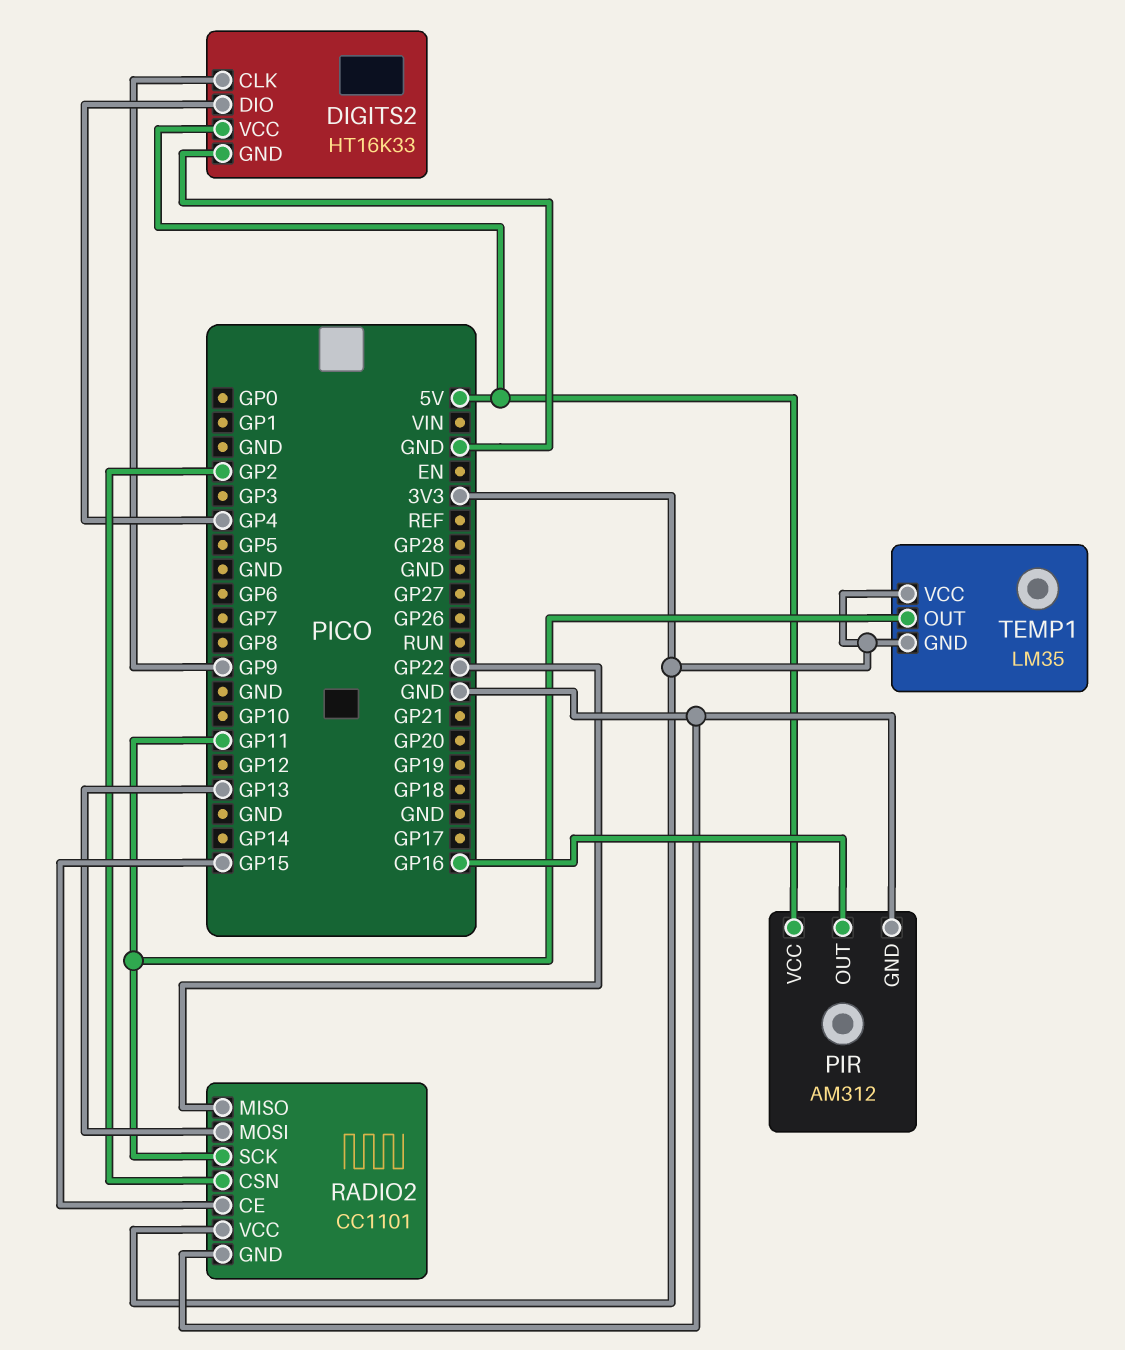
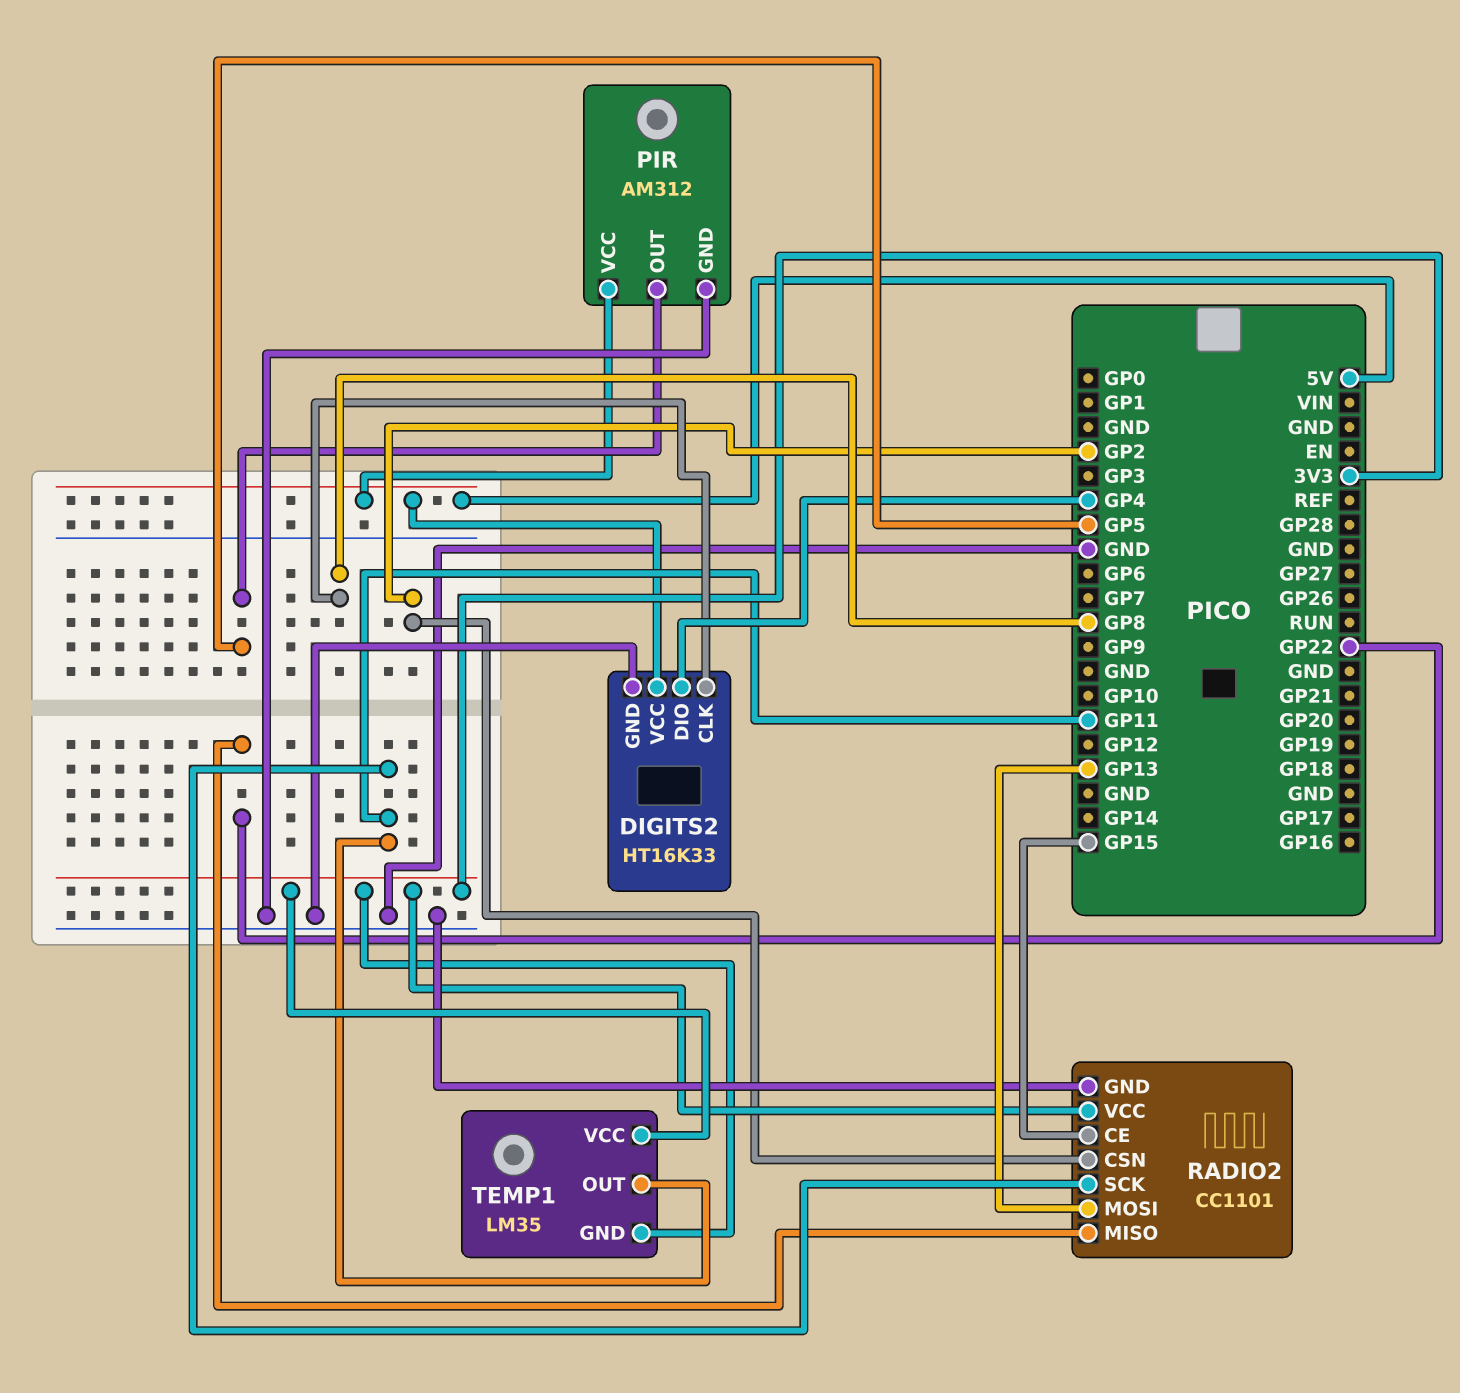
DIGITS2 pin CLK: GP9 -> GP8
PIR pin OUT: GP16 -> GP5

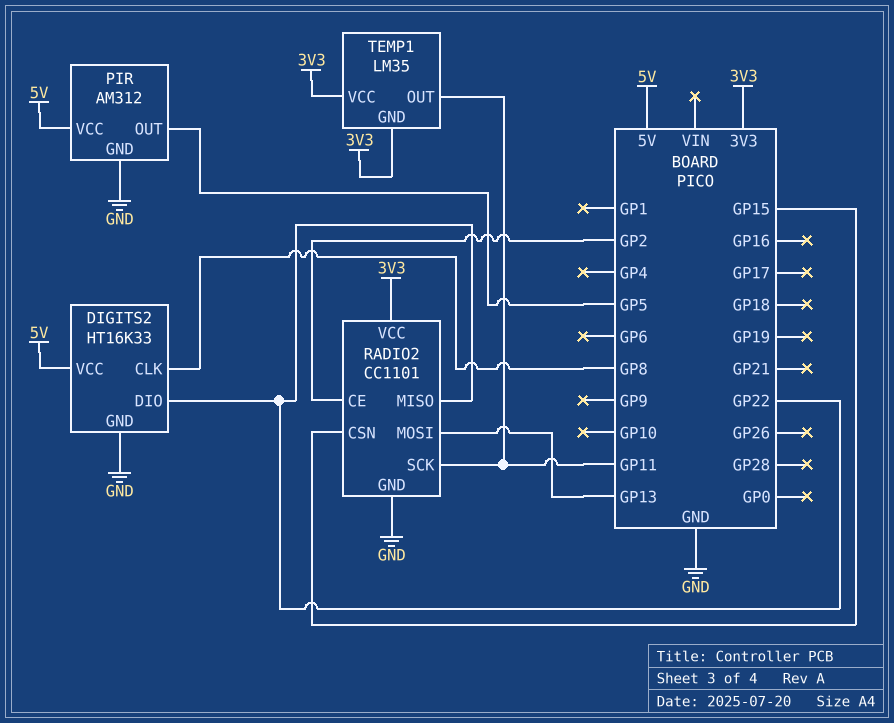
DIGITS2 pin DIO: GP4 -> GP22
RADIO2 pin CE: GP15 -> GP2
RADIO2 pin CSN: GP2 -> GP15

